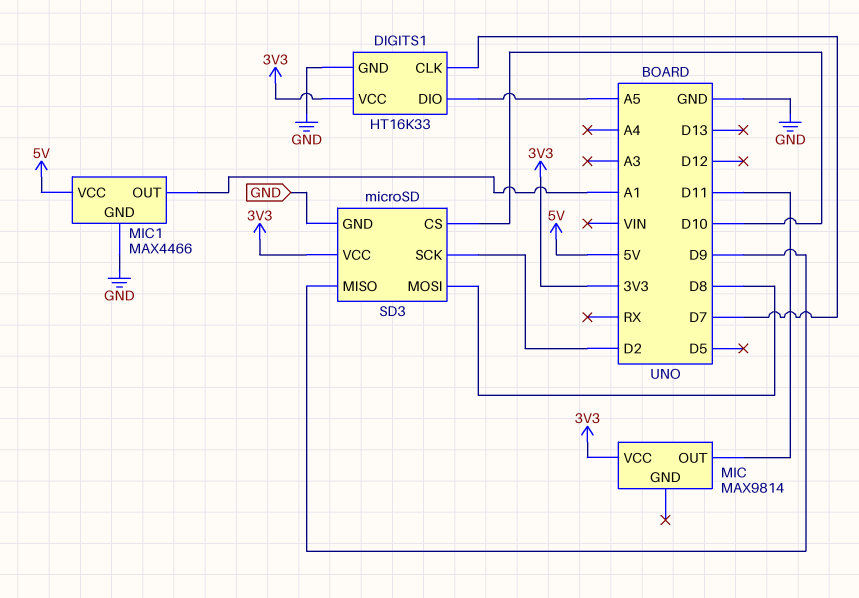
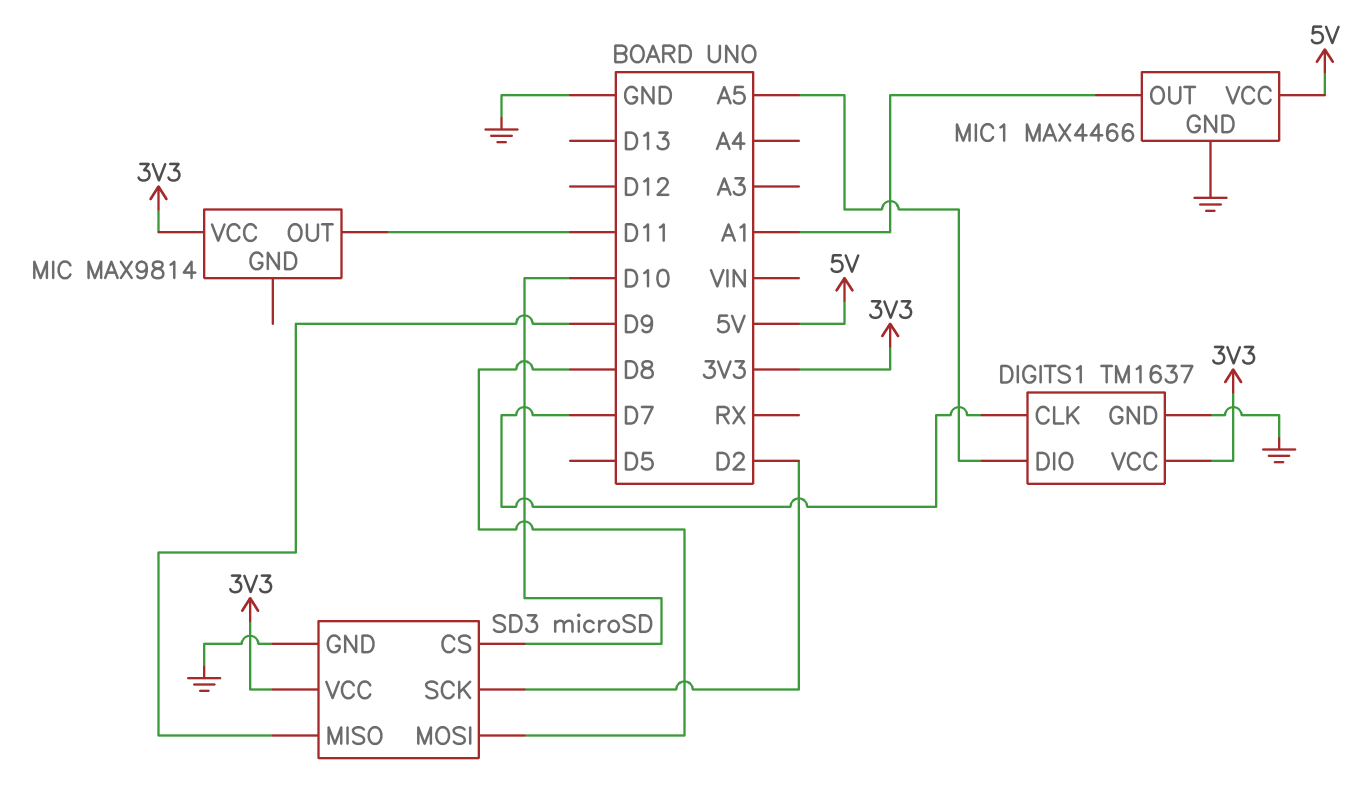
DIGITS1: HT16K33 -> TM1637

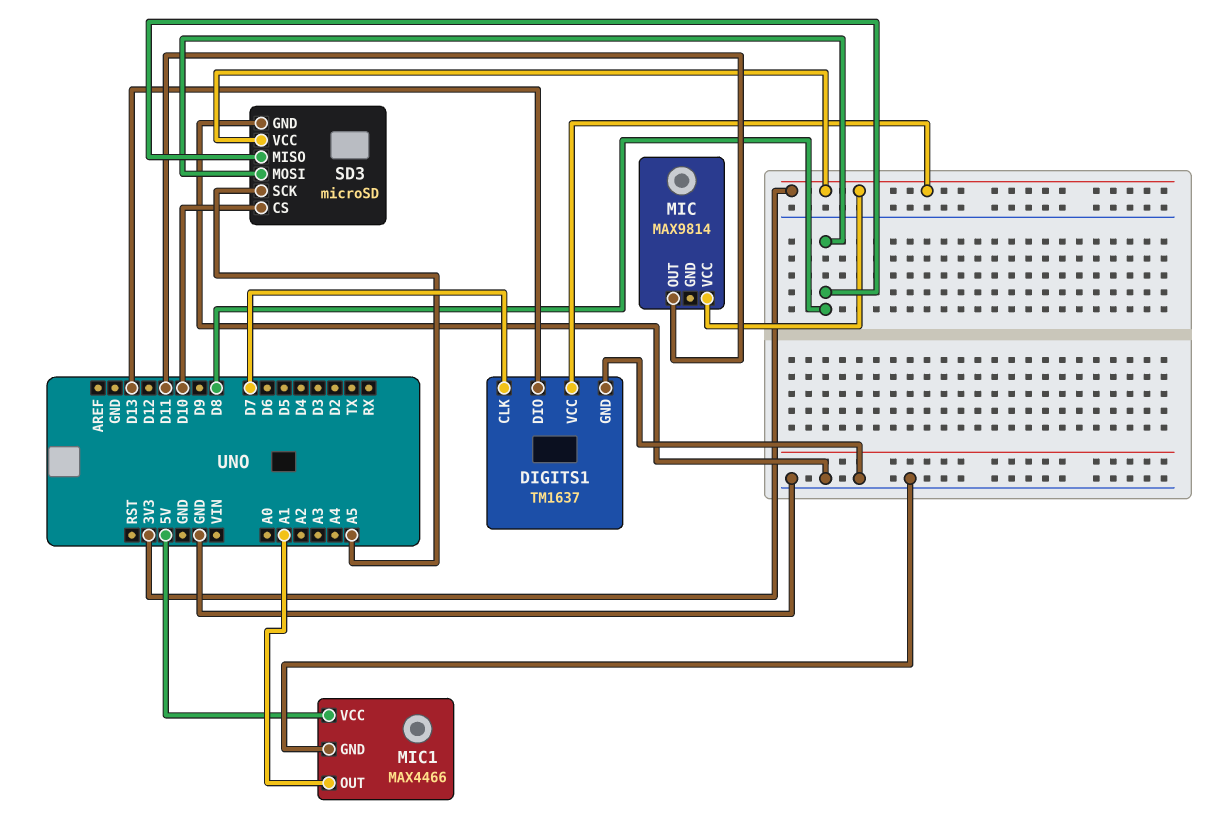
DIGITS1 pin DIO: A5 -> D13
SD3 pin MISO: D9 -> D8
SD3 pin SCK: D2 -> A5

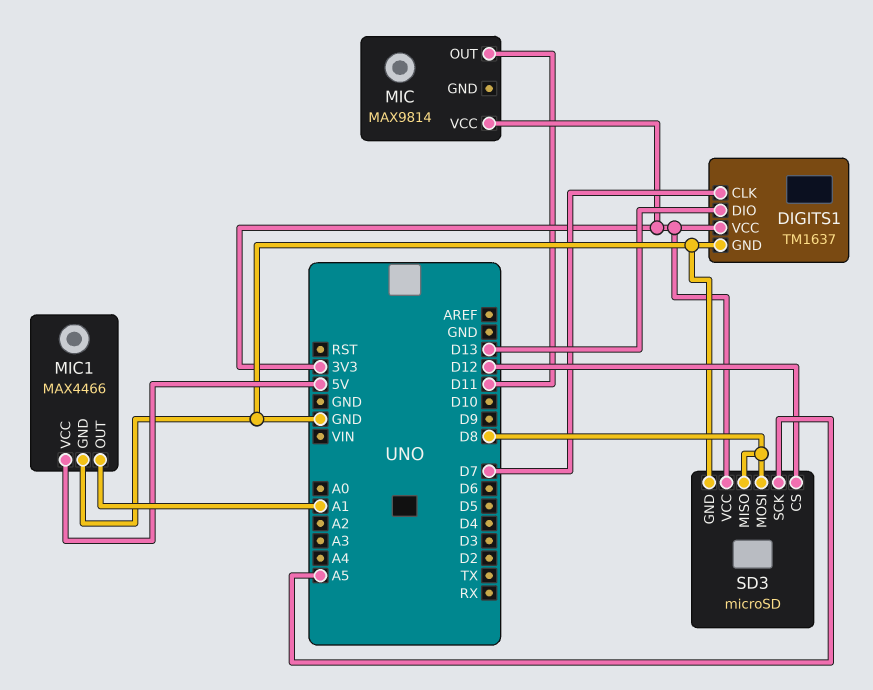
SD3 pin CS: D10 -> D12

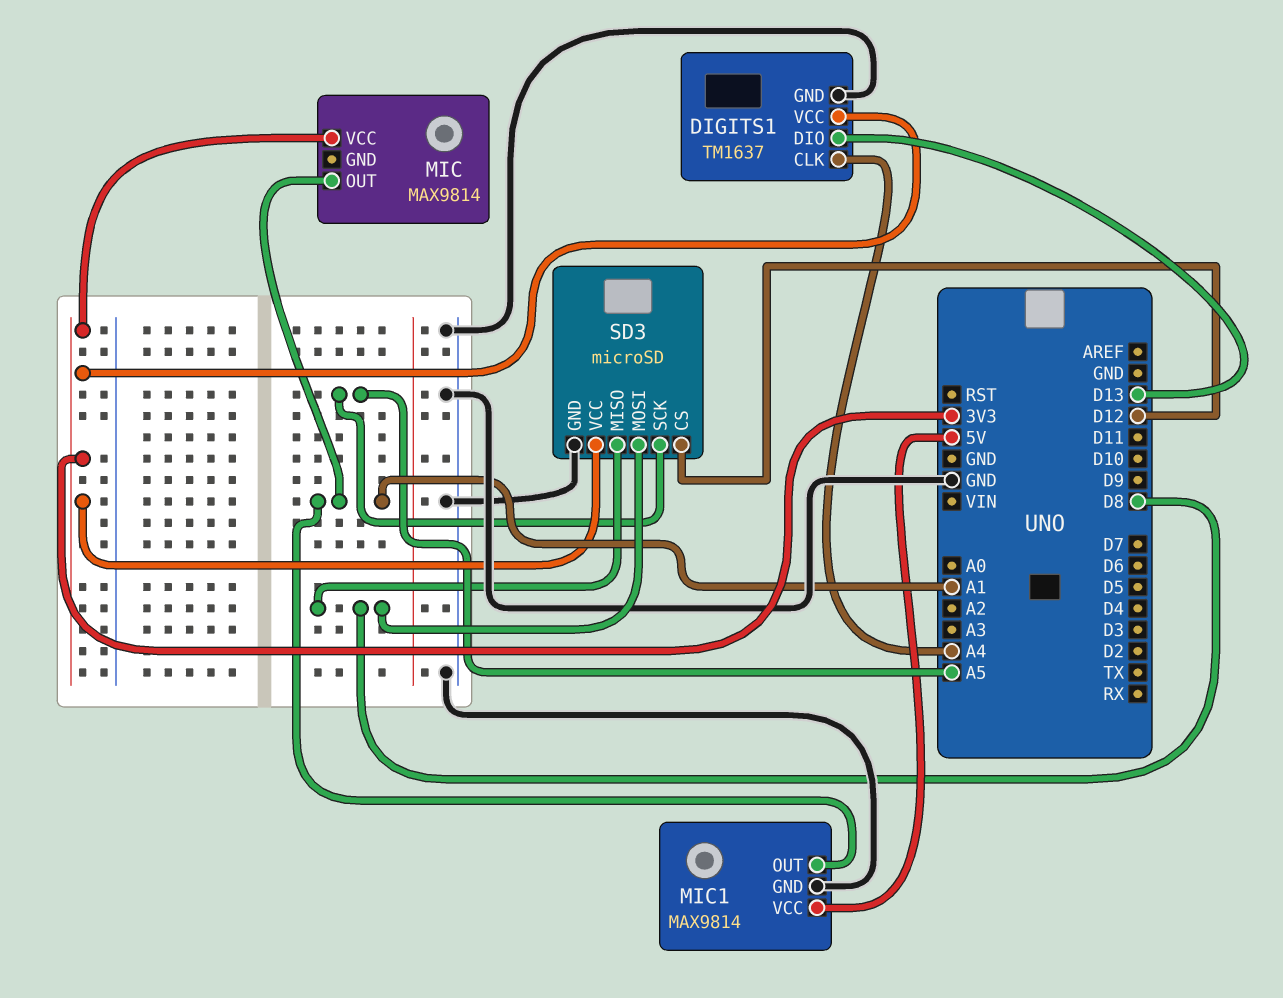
DIGITS1 pin CLK: D7 -> A4
MIC pin OUT: D11 -> A1
MIC1: MAX4466 -> MAX9814

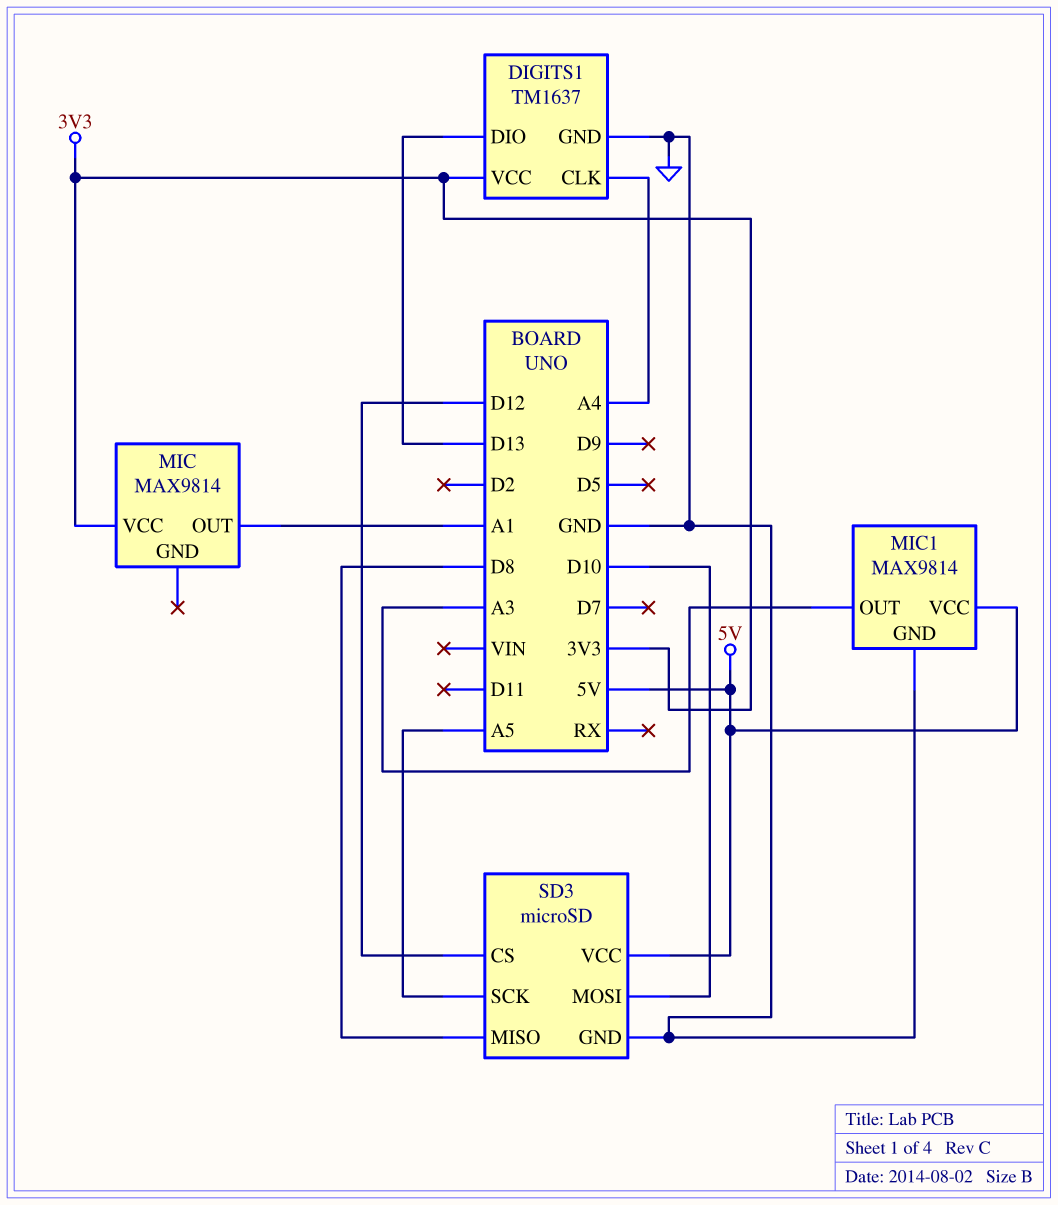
MIC1 pin OUT: A1 -> A3
SD3 pin MOSI: D8 -> D10
SD3 pin VCC: 3V3 -> 5V

